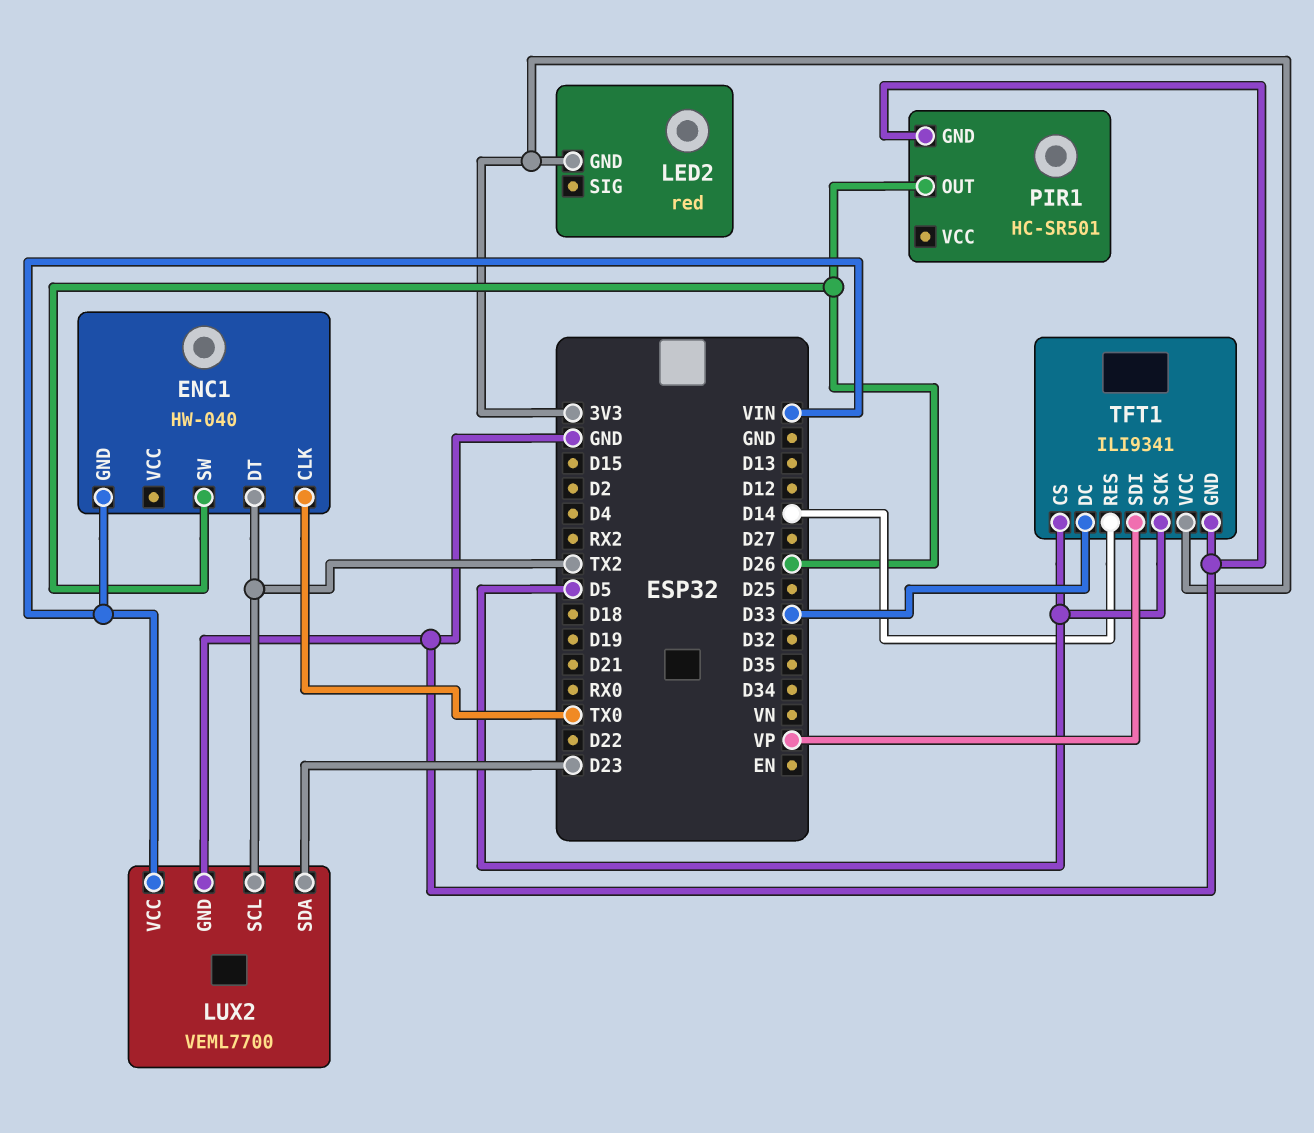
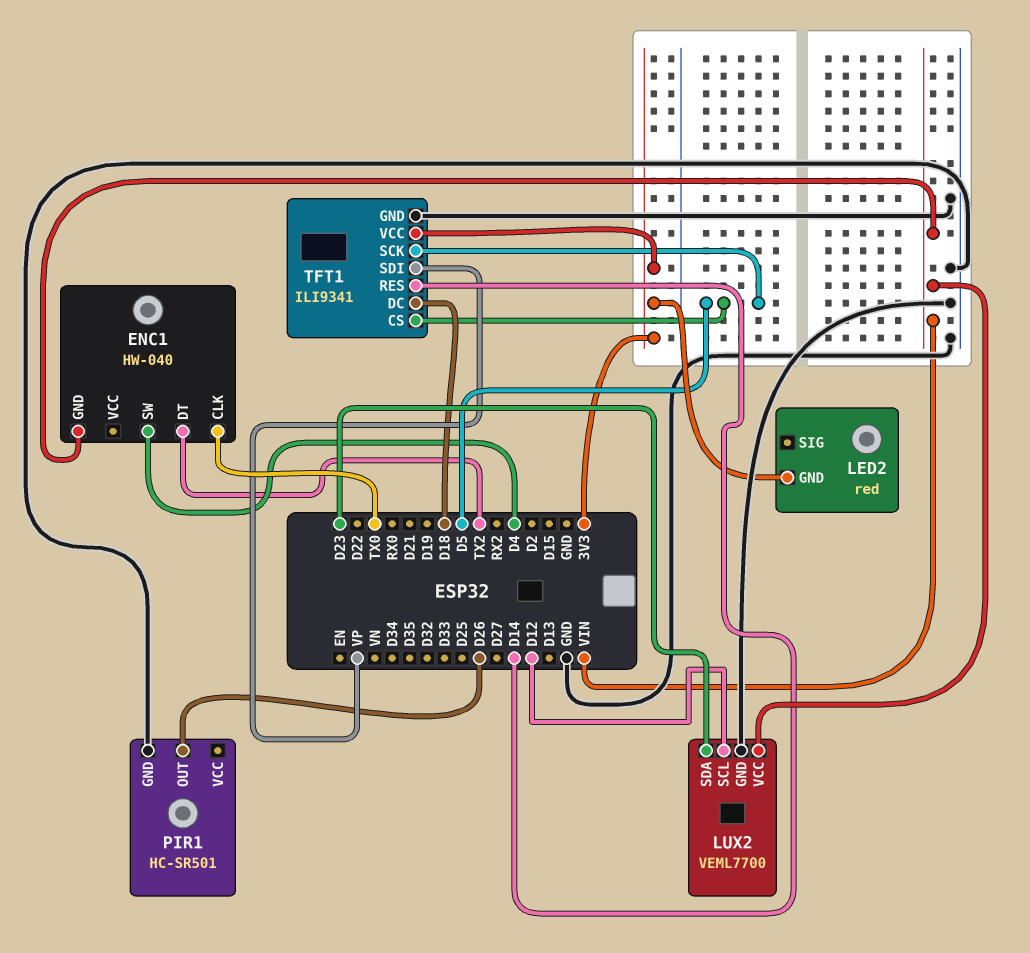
ENC1 pin SW: D26 -> D4
LUX2 pin SCL: TX2 -> D12
TFT1 pin DC: D33 -> D18

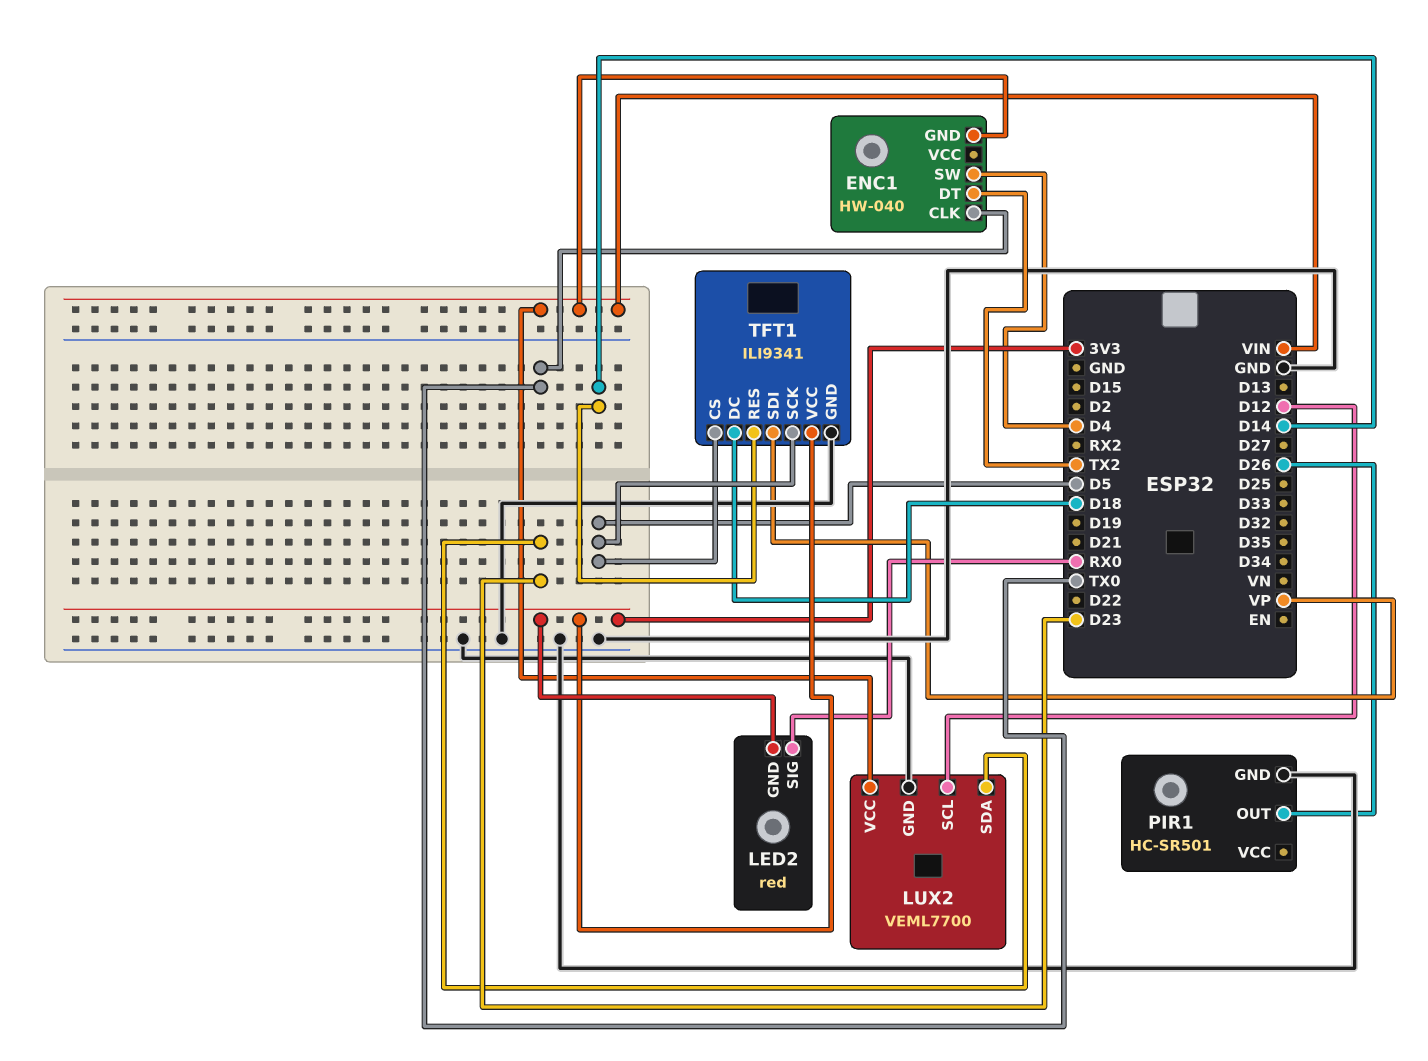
LED2 pin SIG: none -> RX0

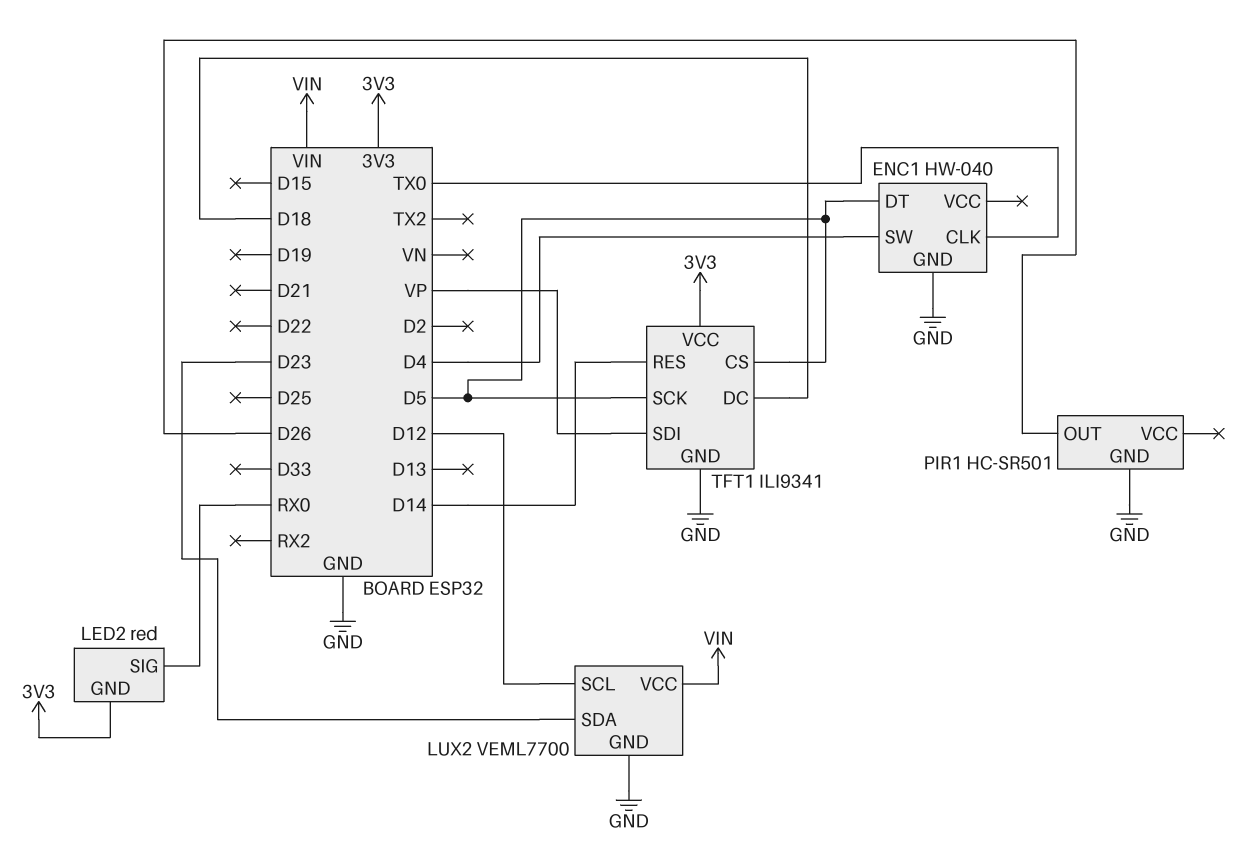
ENC1 pin DT: TX2 -> D5
ENC1 pin GND: VIN -> GND

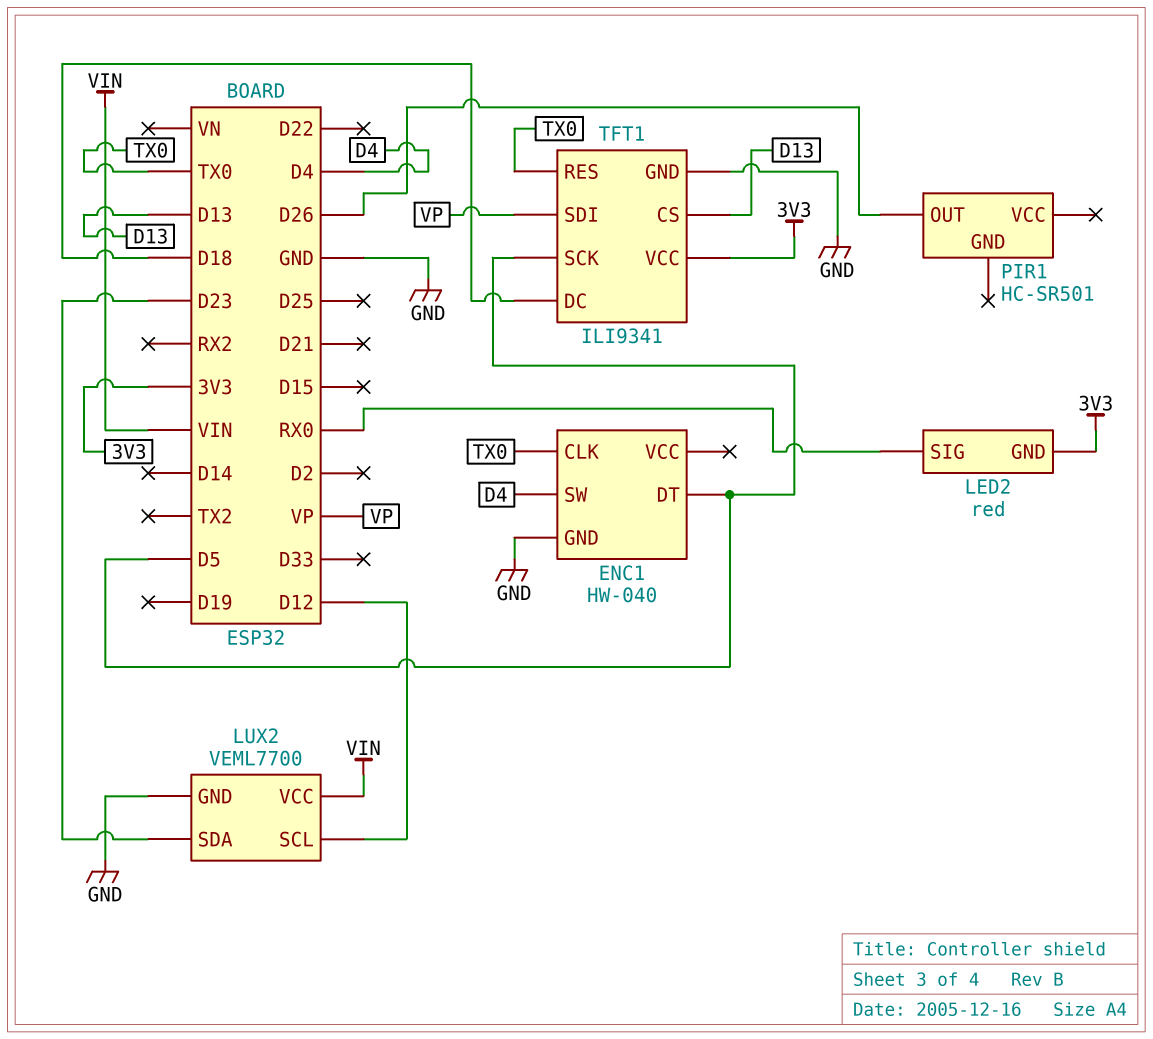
PIR1 pin GND: GND -> none
TFT1 pin CS: D5 -> D13
TFT1 pin RES: D14 -> TX0

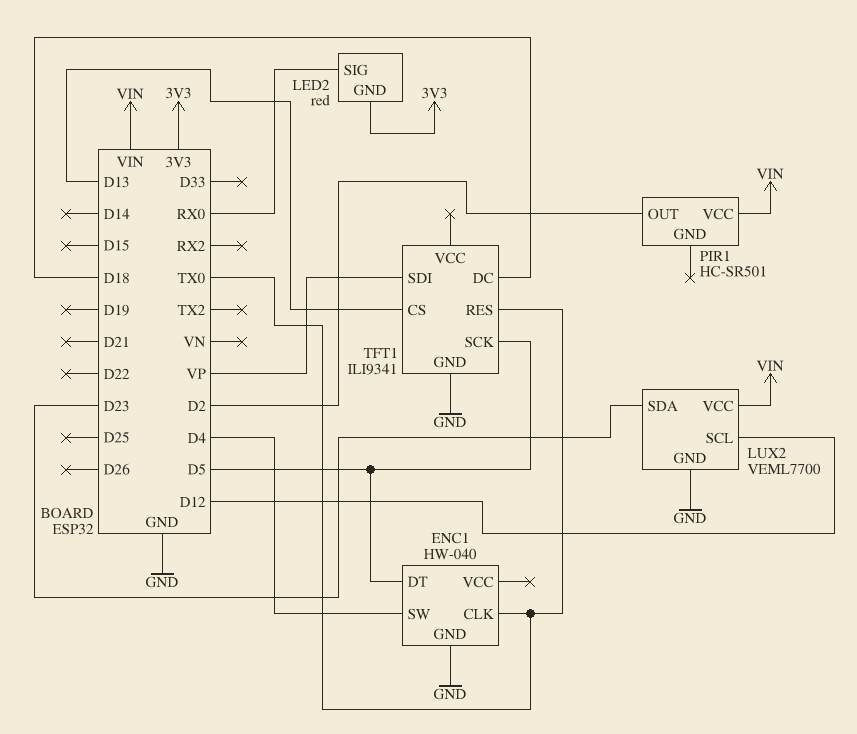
PIR1 pin OUT: D26 -> D2
PIR1 pin VCC: none -> VIN
TFT1 pin VCC: 3V3 -> none

